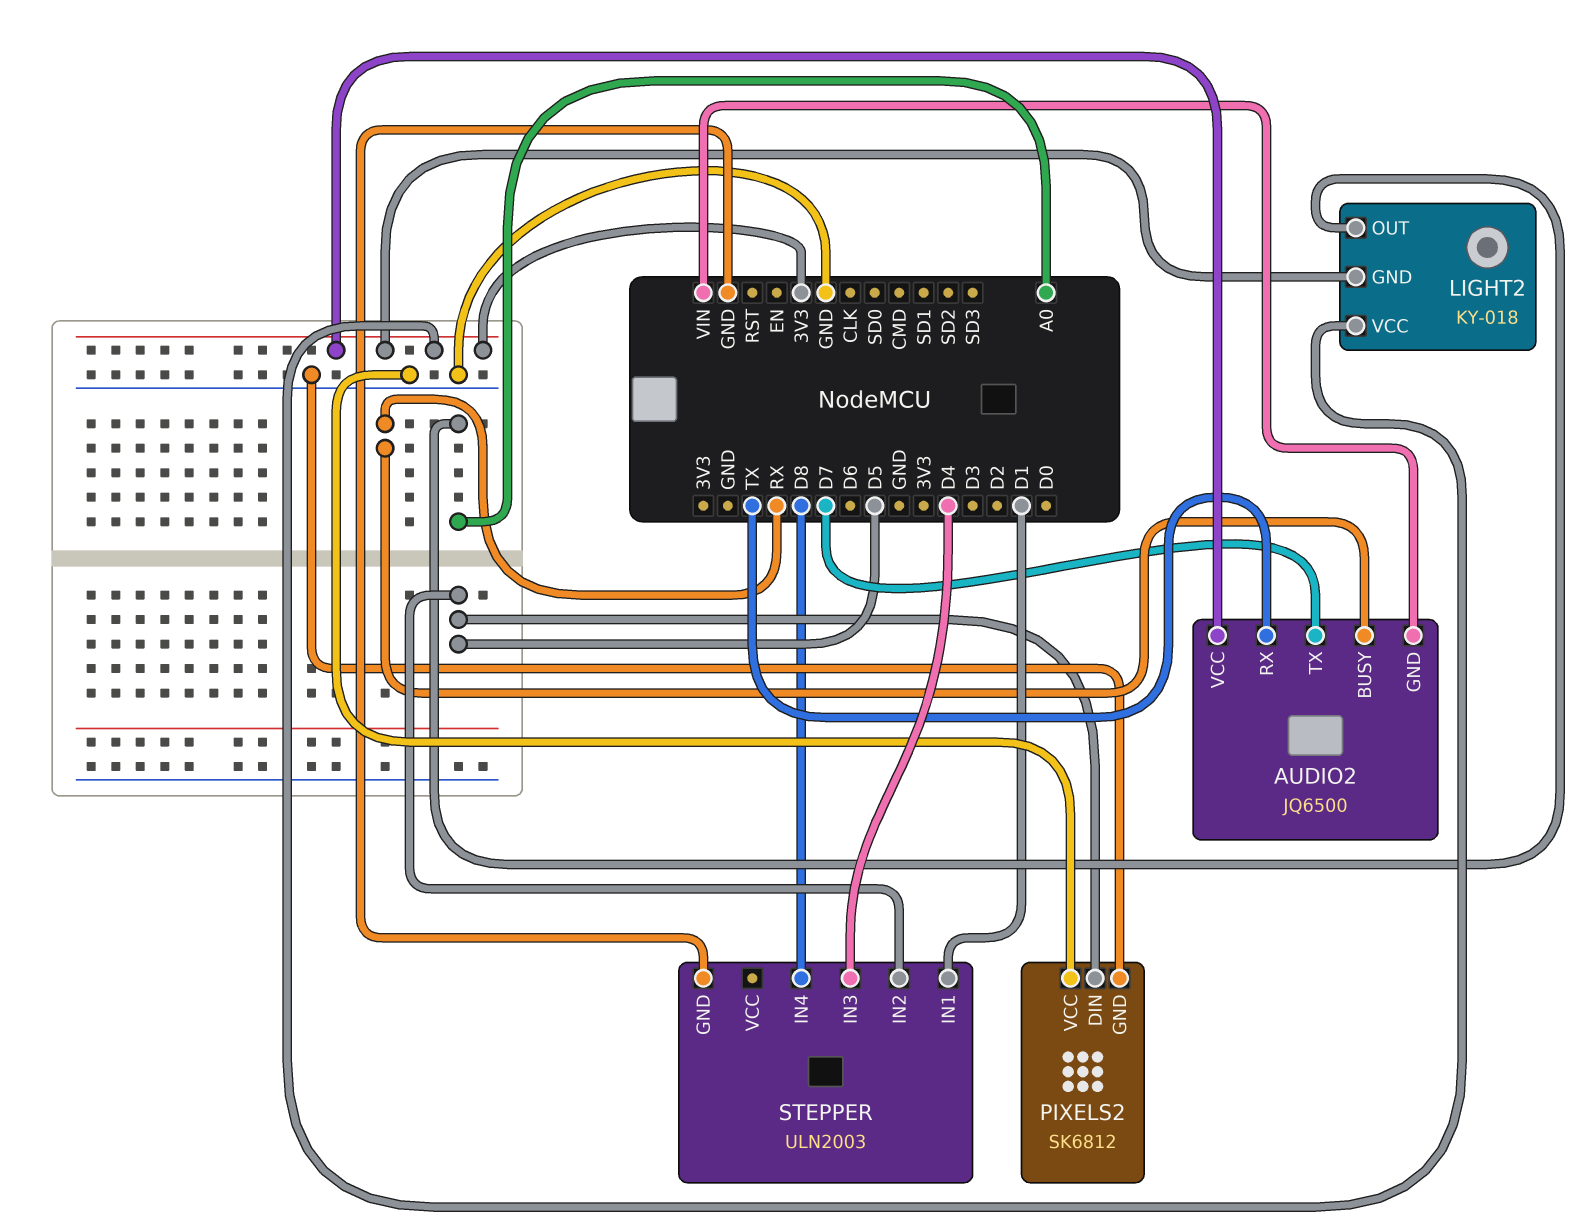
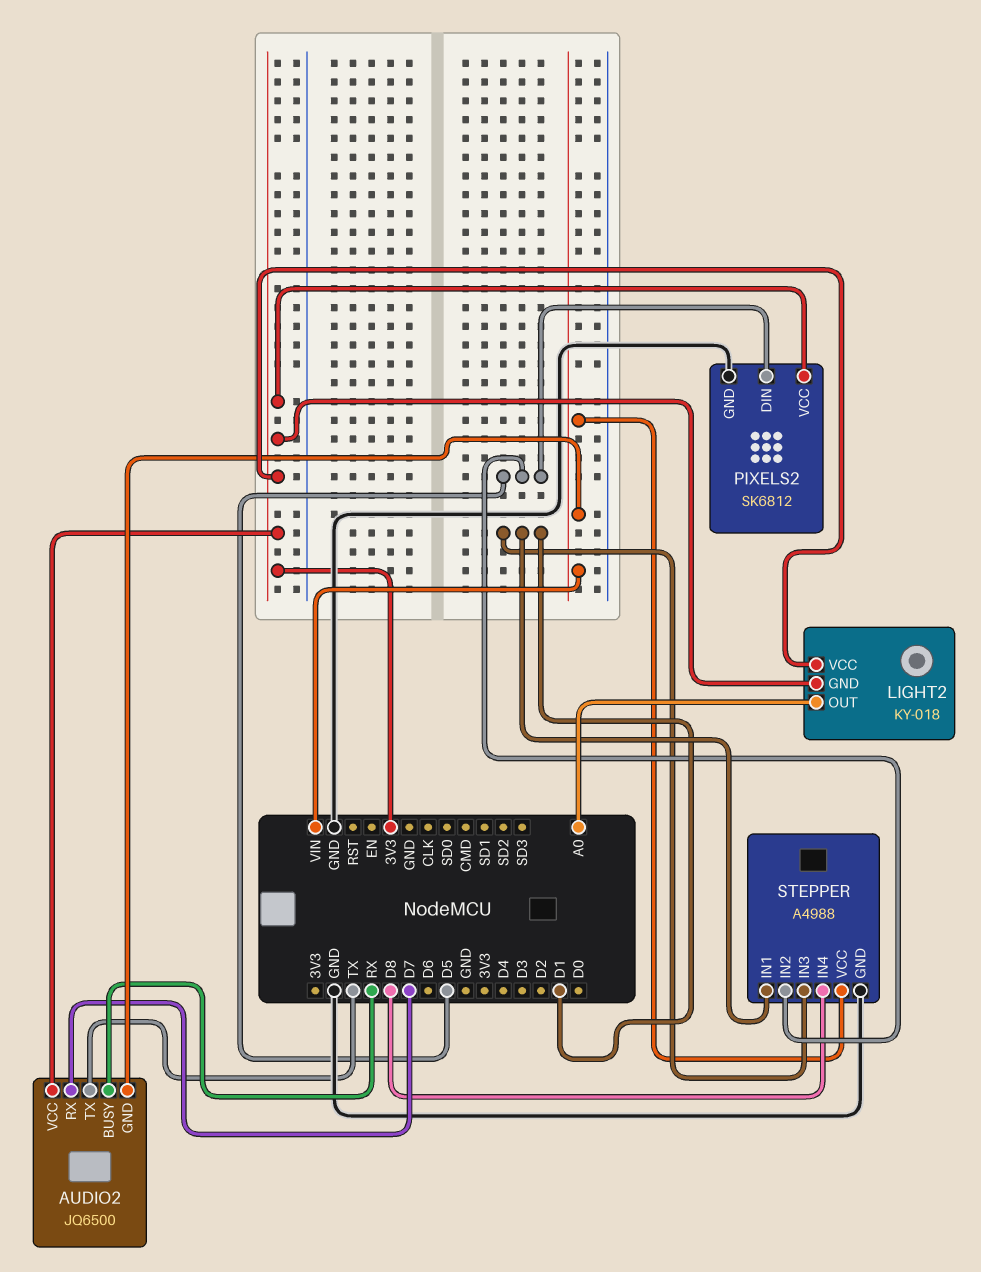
AUDIO2 pin RX: TX -> D7
AUDIO2 pin TX: D7 -> TX
PIXELS2 pin VCC: GND -> 3V3
STEPPER: ULN2003 -> A4988
STEPPER pin IN3: D4 -> D1
STEPPER pin VCC: none -> VIN

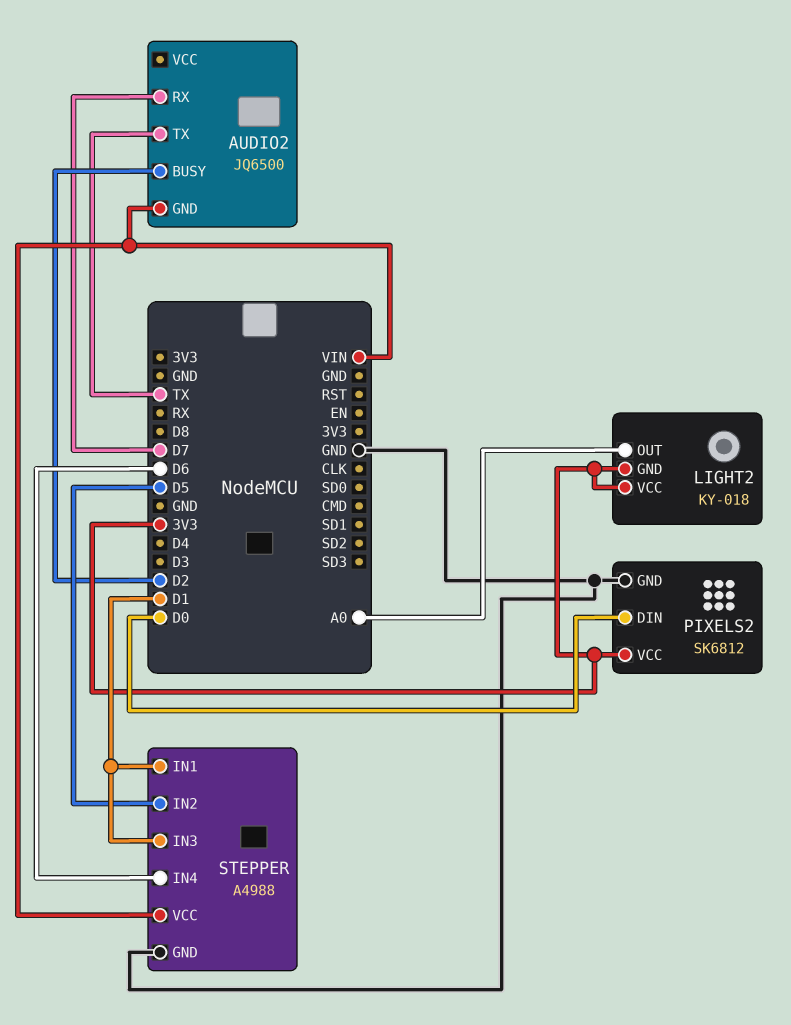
AUDIO2 pin BUSY: RX -> D2
AUDIO2 pin VCC: 3V3 -> none
PIXELS2 pin DIN: D5 -> D0
STEPPER pin IN4: D8 -> D6

